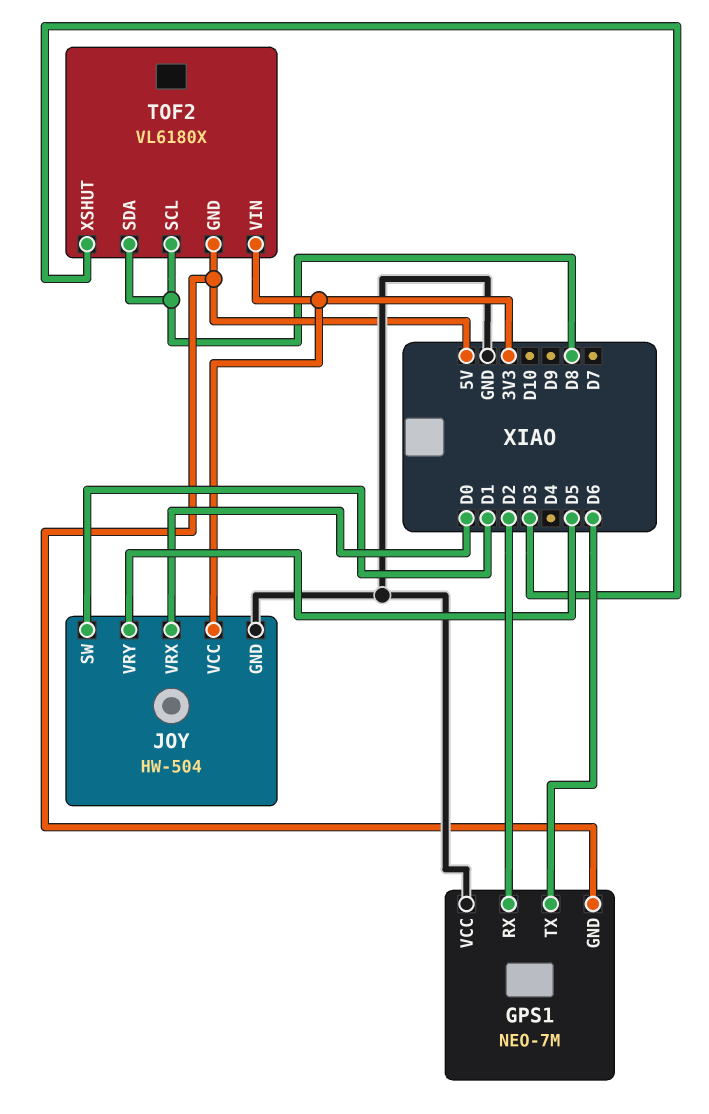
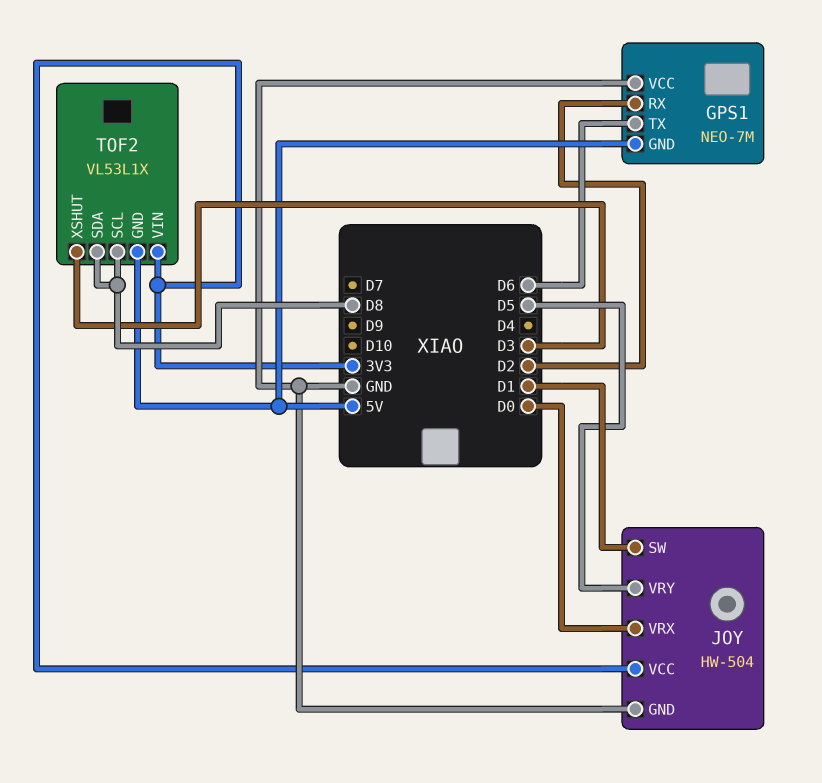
TOF2: VL6180X -> VL53L1X

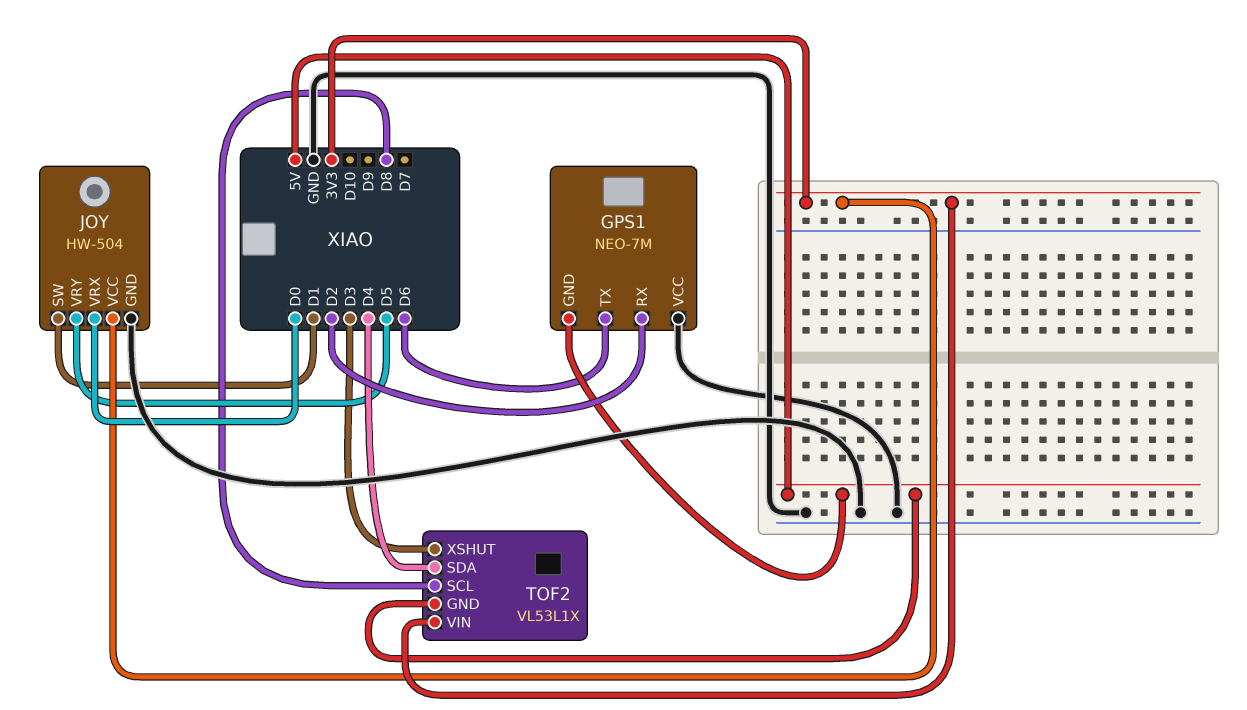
TOF2 pin SDA: D8 -> D4

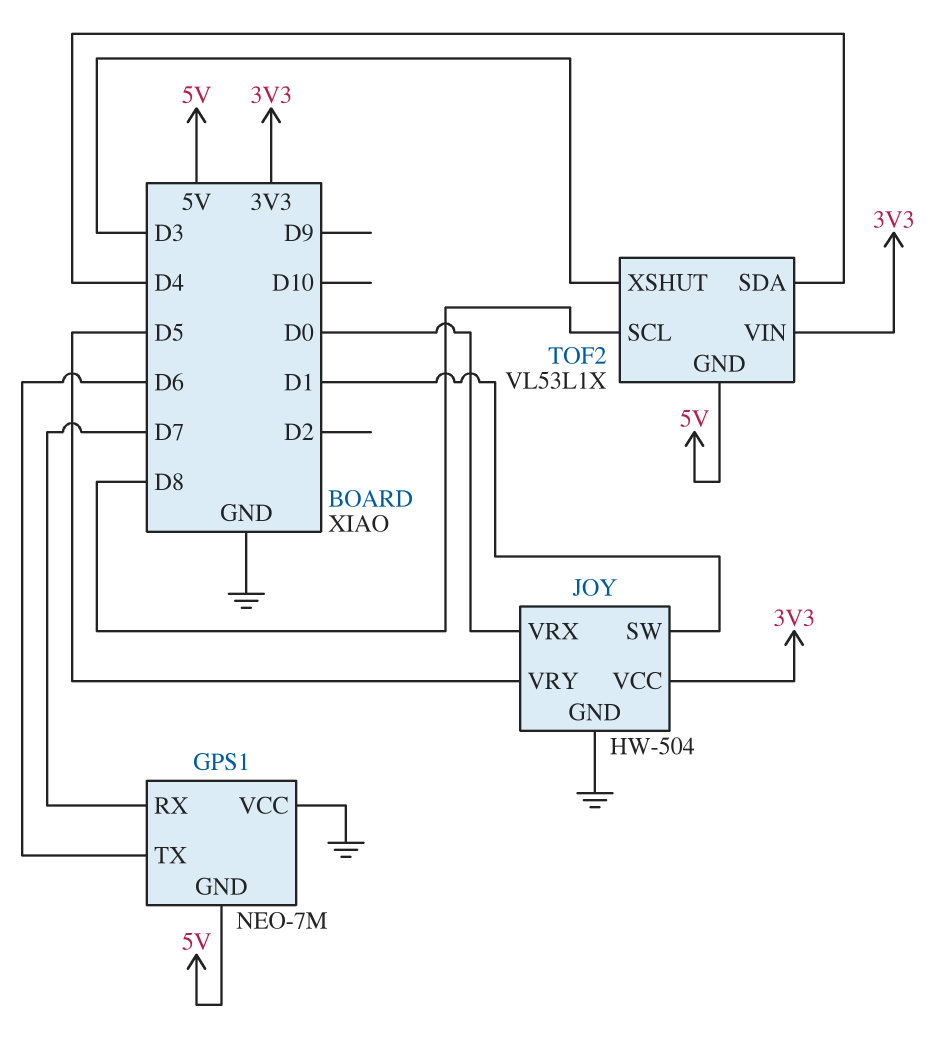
GPS1 pin RX: D2 -> D7

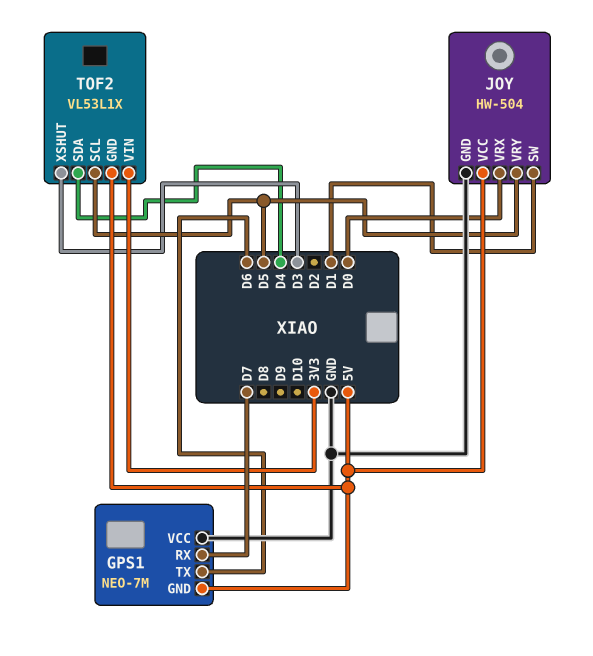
JOY pin VCC: 3V3 -> 5V
TOF2 pin SCL: D8 -> D5

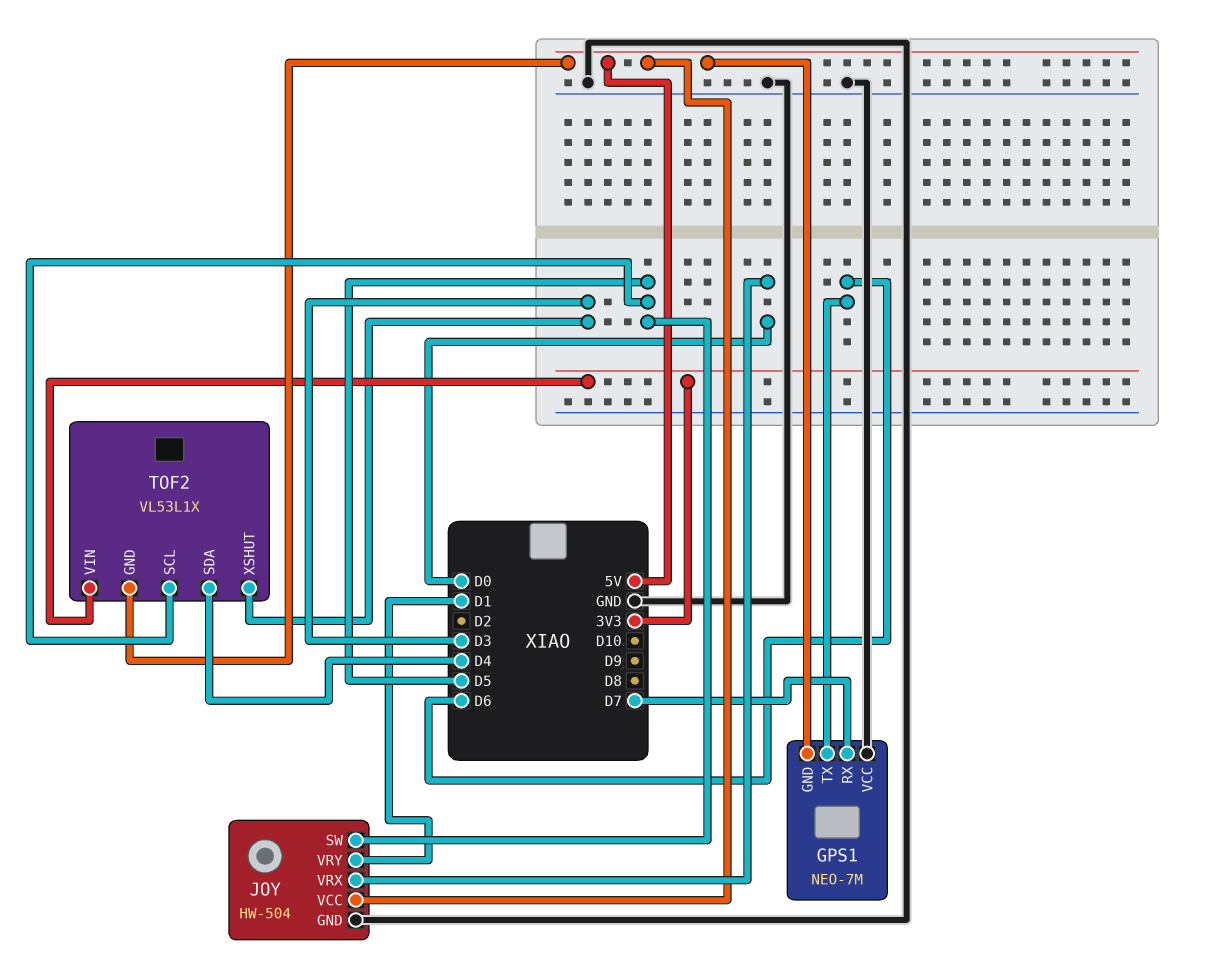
JOY pin SW: D1 -> D5
JOY pin VRY: D5 -> D1

